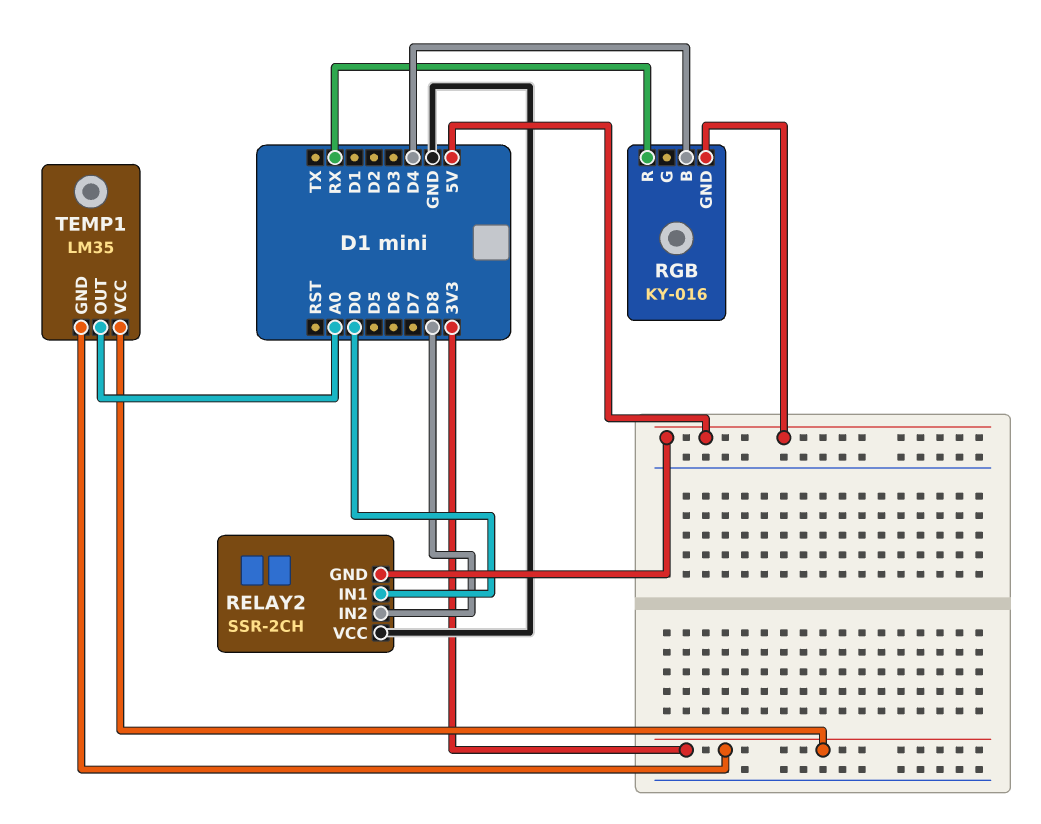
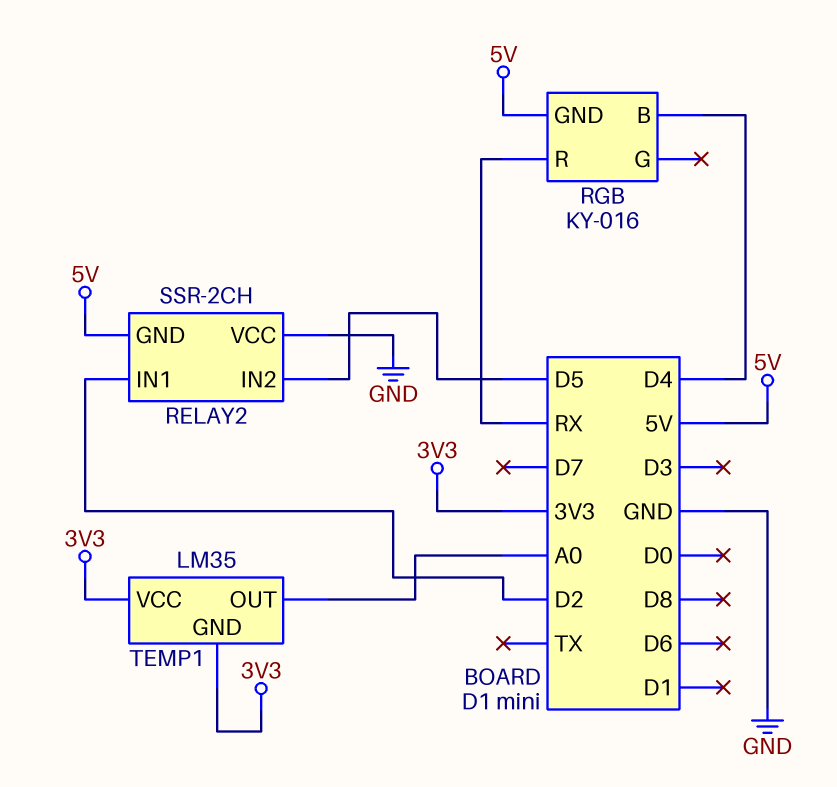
RELAY2 pin IN1: D0 -> D2
RELAY2 pin IN2: D8 -> D5

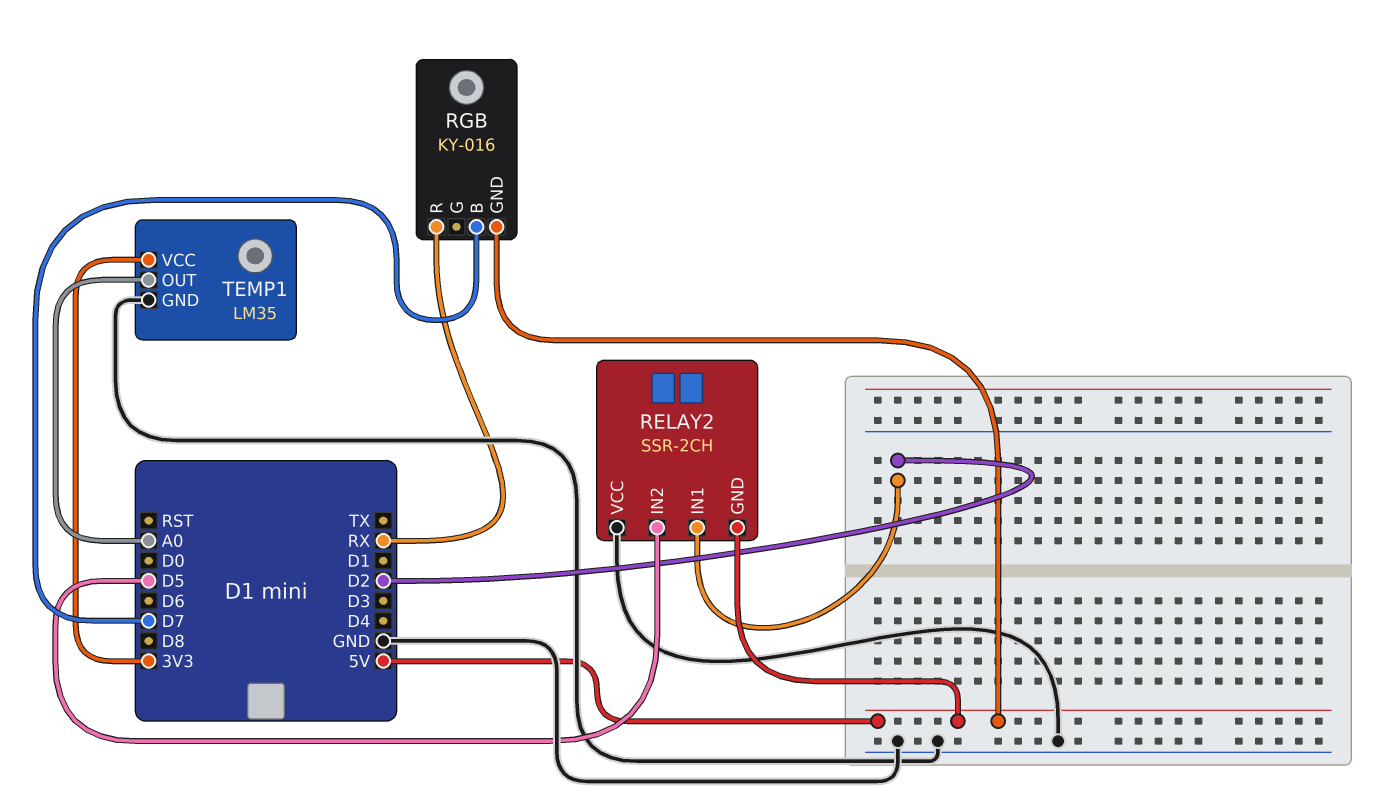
RGB pin B: D4 -> D7
TEMP1 pin GND: 3V3 -> GND

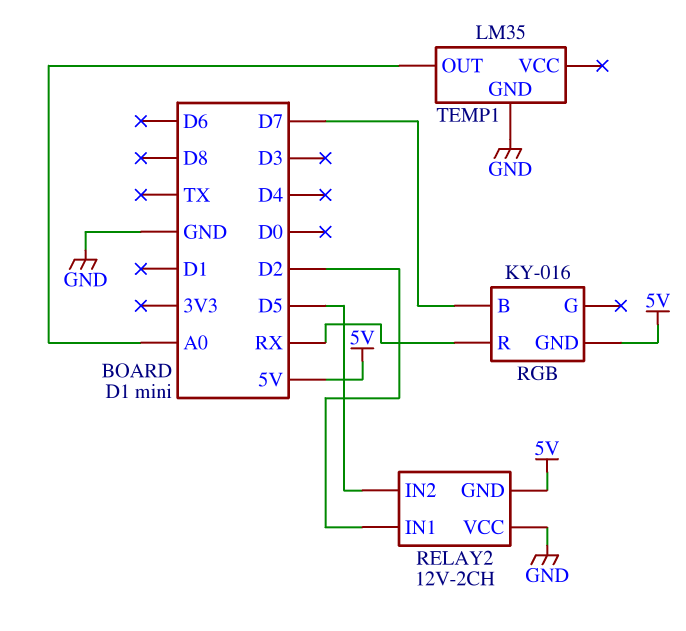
RELAY2: SSR-2CH -> 12V-2CH
TEMP1 pin VCC: 3V3 -> none

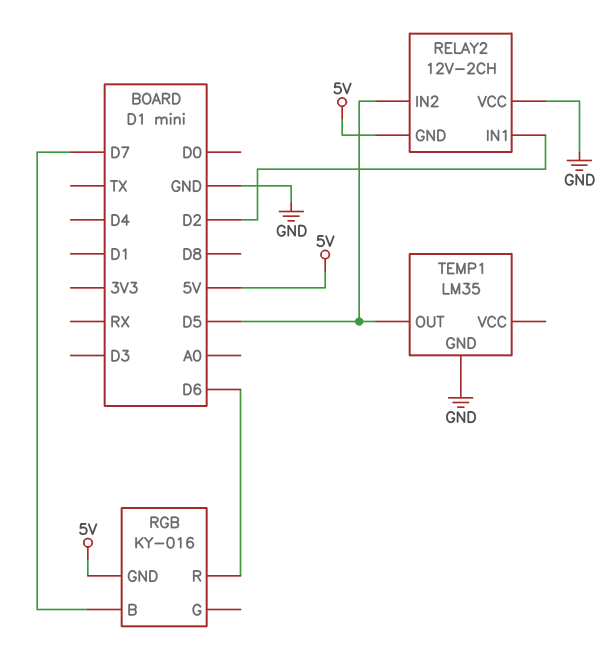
RGB pin R: RX -> D6
TEMP1 pin OUT: A0 -> D5

